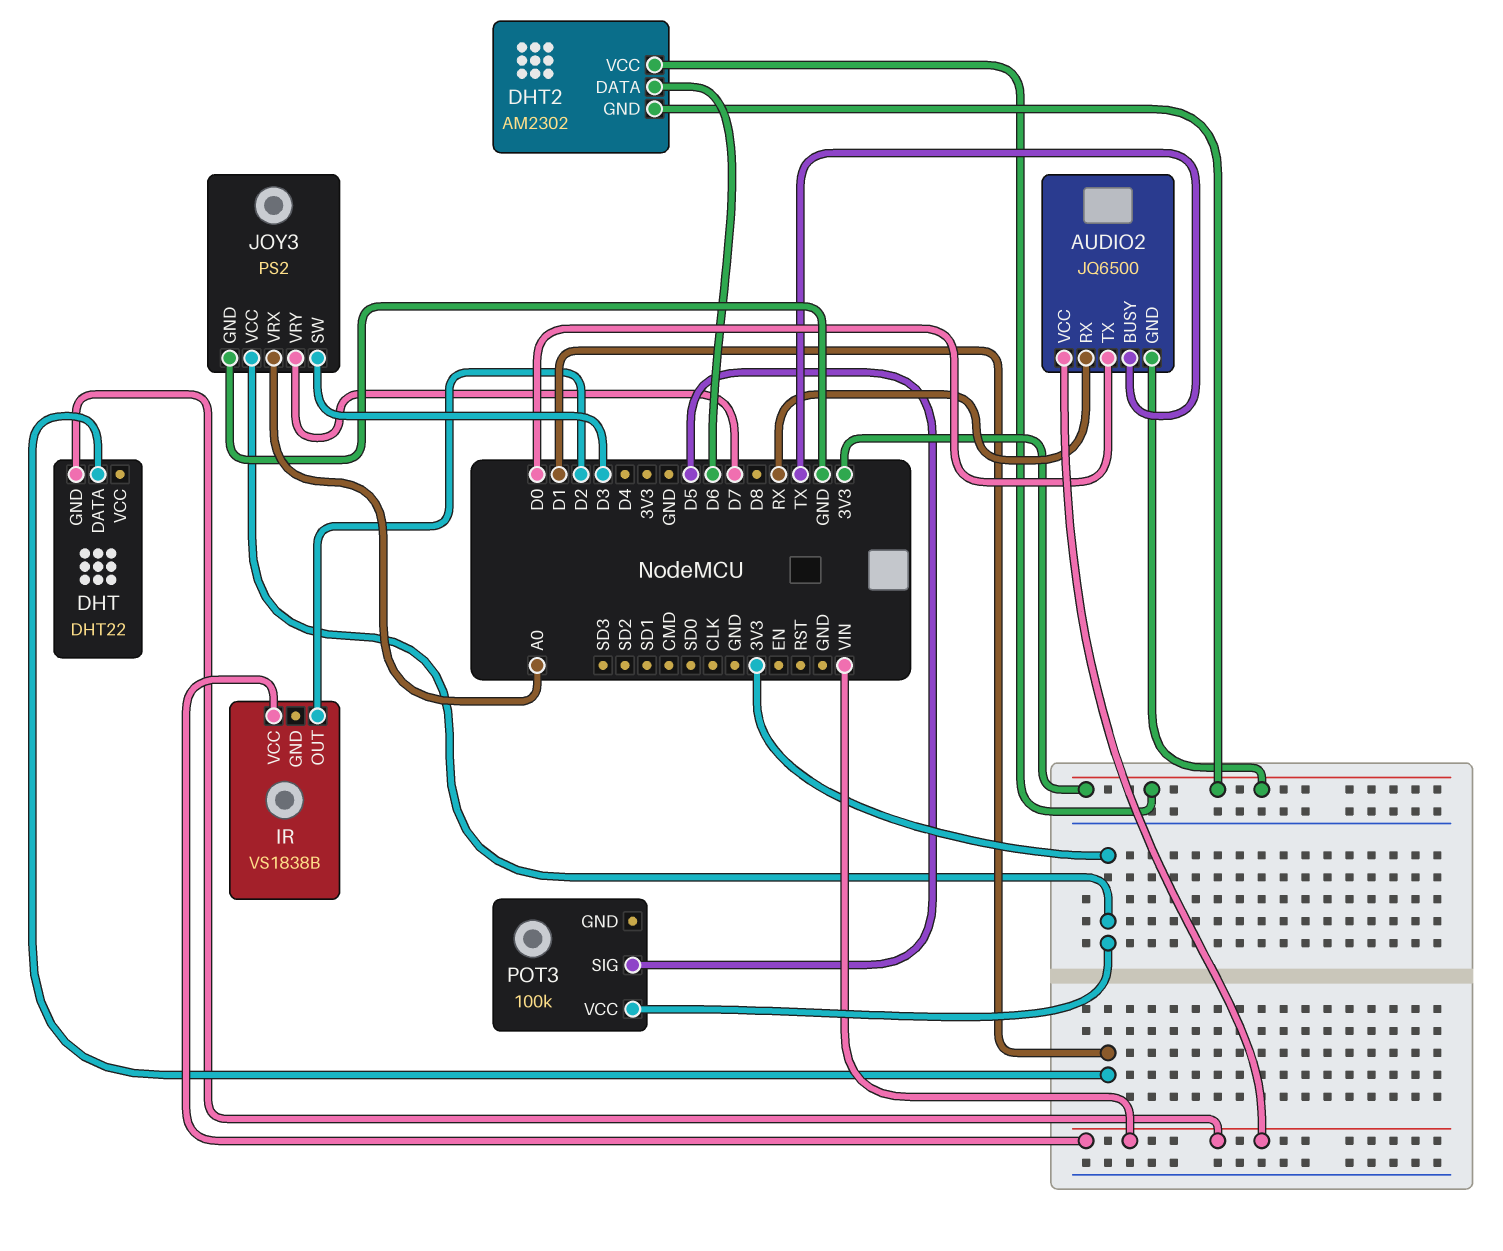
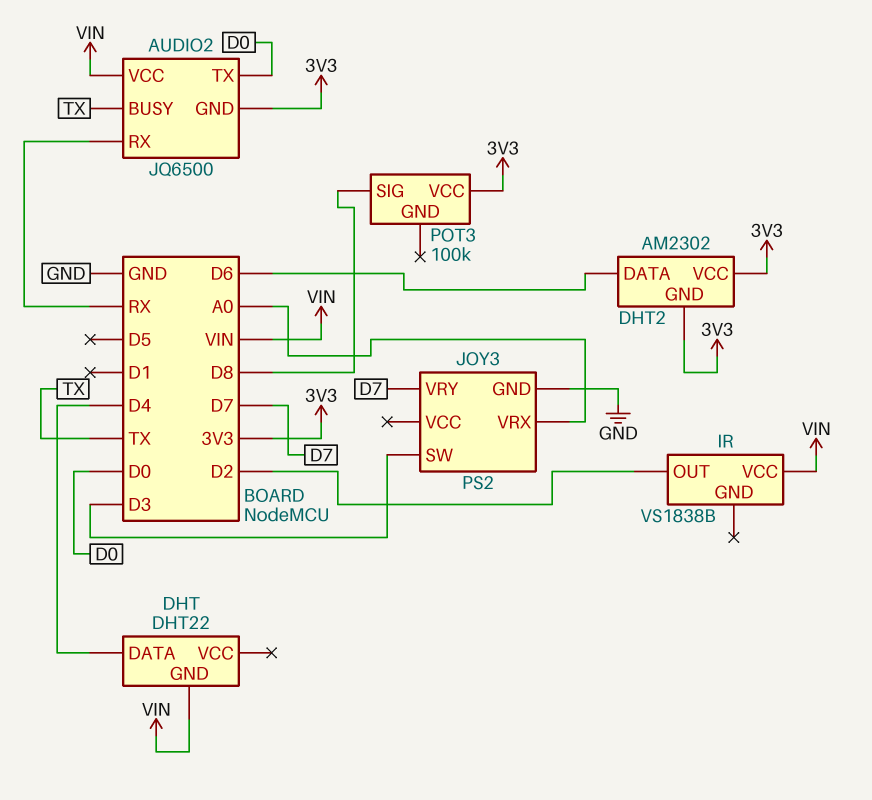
DHT pin DATA: D1 -> D4
JOY3 pin VCC: 3V3 -> none
POT3 pin SIG: D5 -> D8

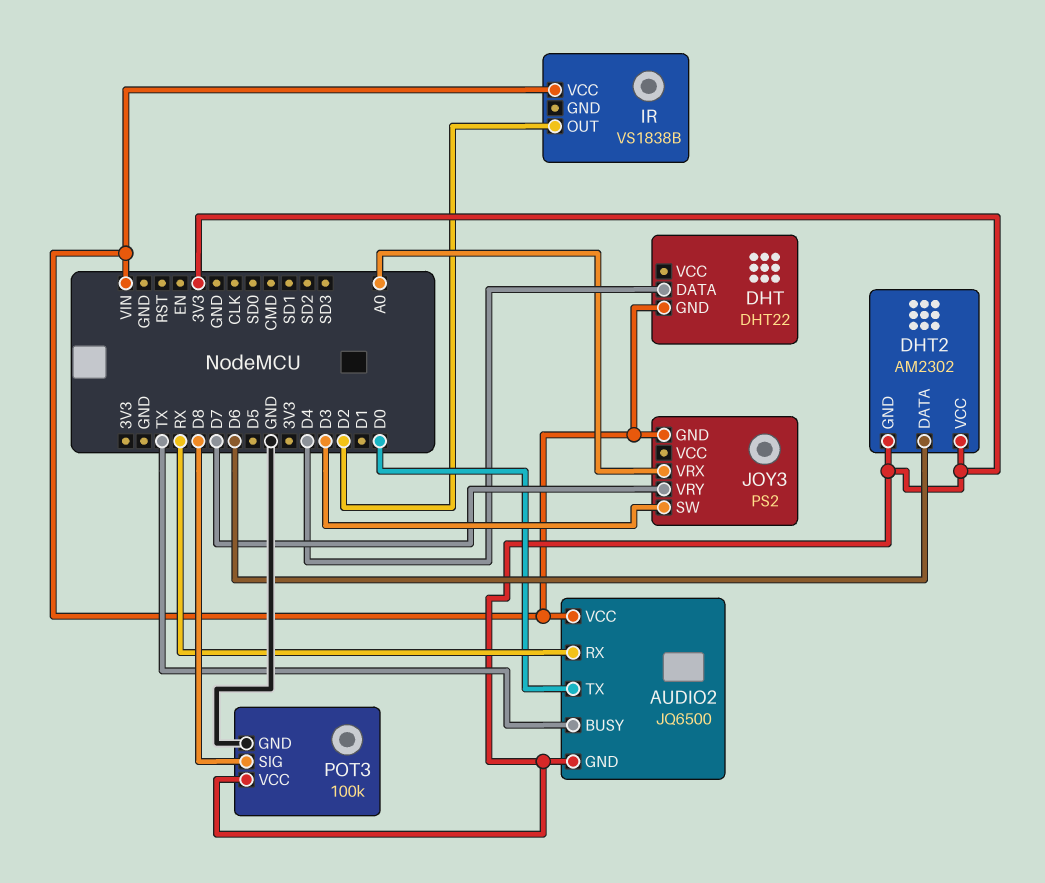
JOY3 pin GND: GND -> VIN
POT3 pin GND: none -> GND

